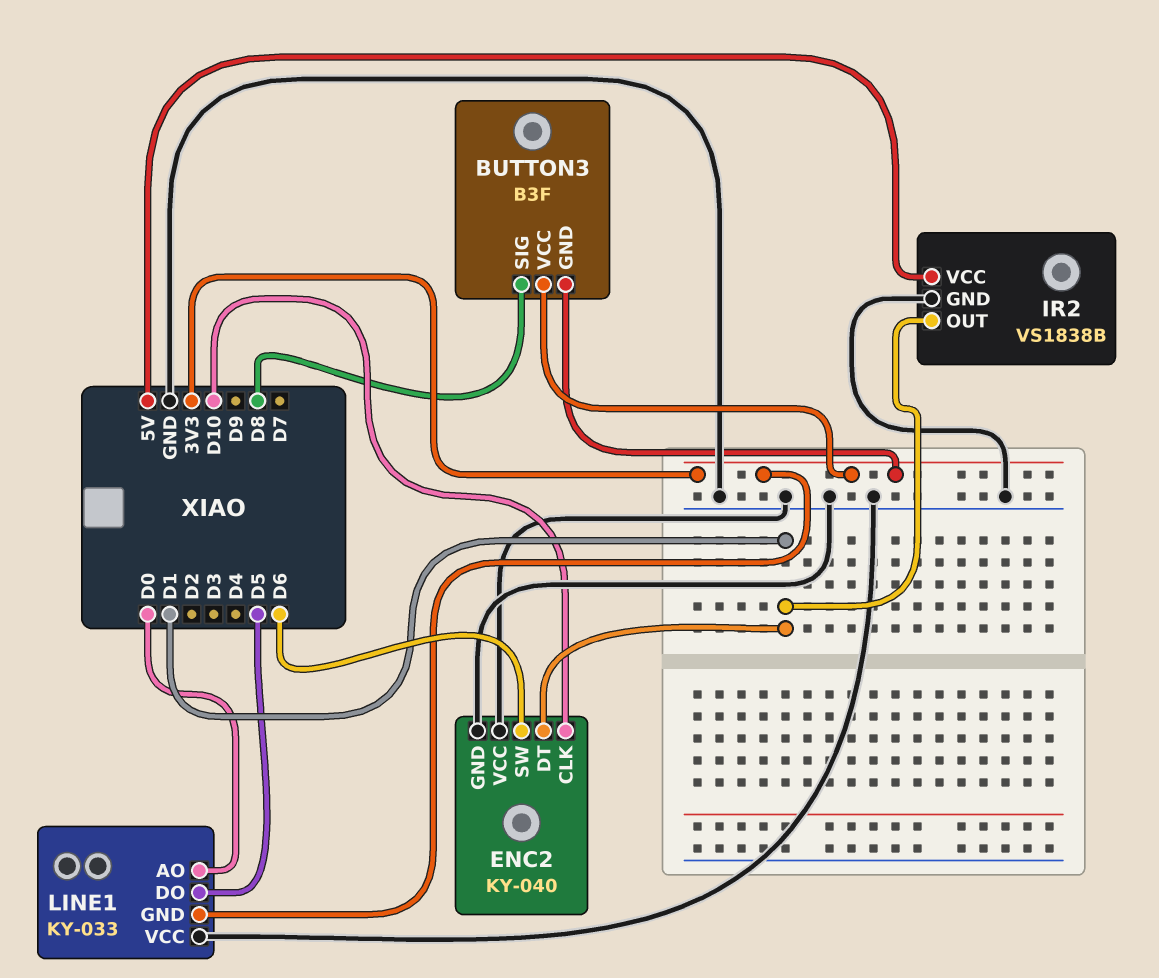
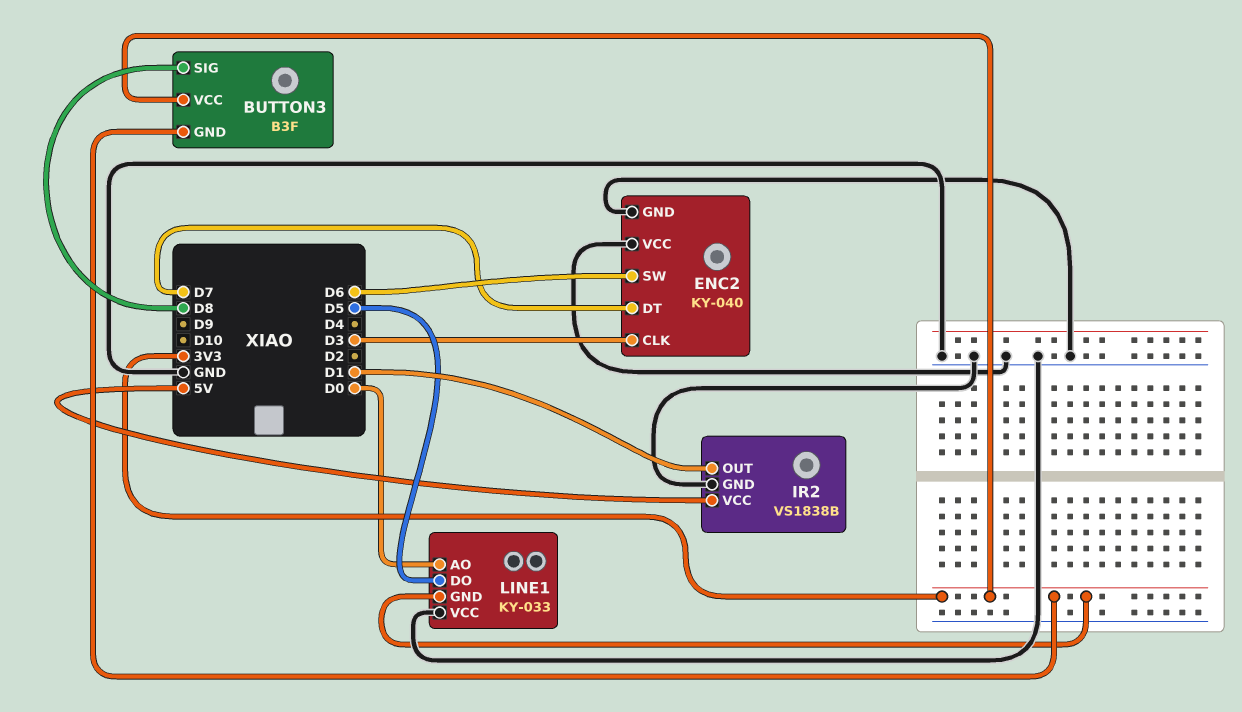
ENC2 pin CLK: D10 -> D3
ENC2 pin DT: D1 -> D7

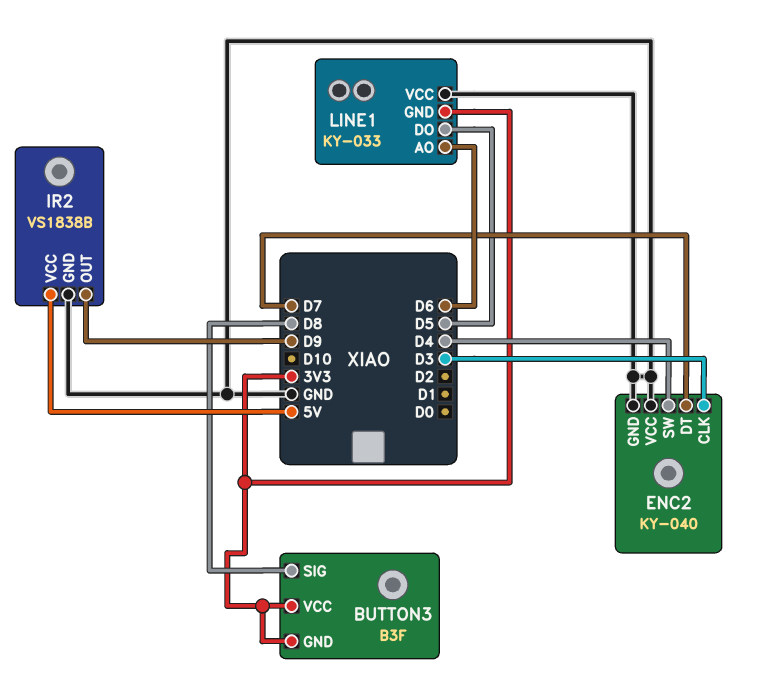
ENC2 pin SW: D6 -> D4
IR2 pin OUT: D1 -> D9
LINE1 pin AO: D0 -> D6

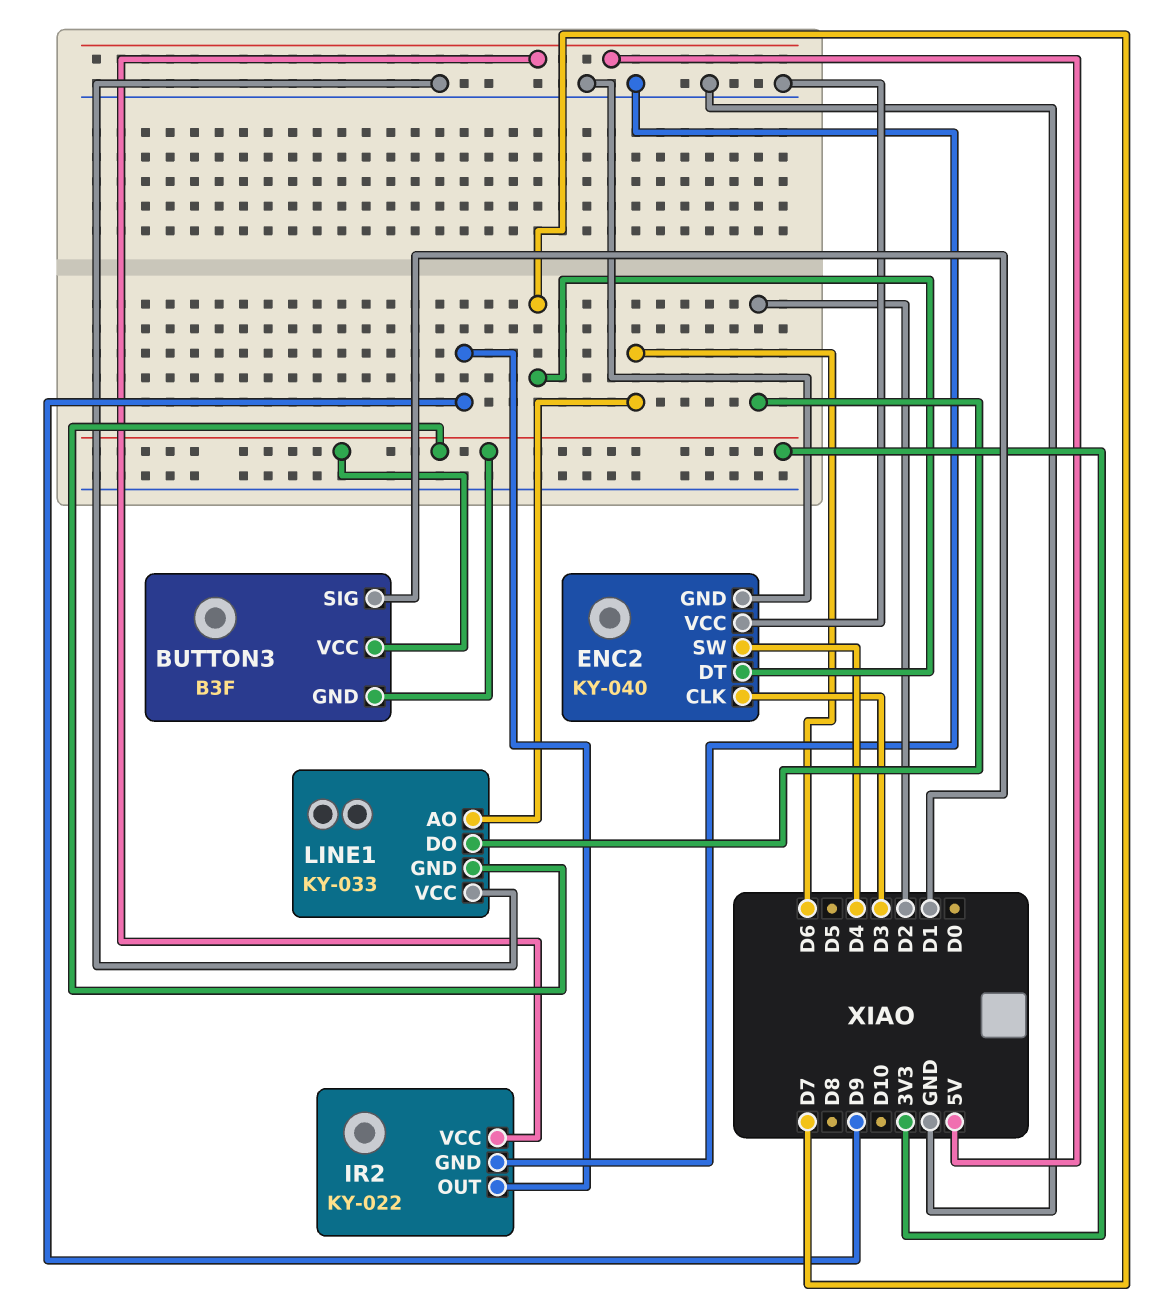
BUTTON3 pin SIG: D8 -> D1
IR2: VS1838B -> KY-022
LINE1 pin DO: D5 -> D2

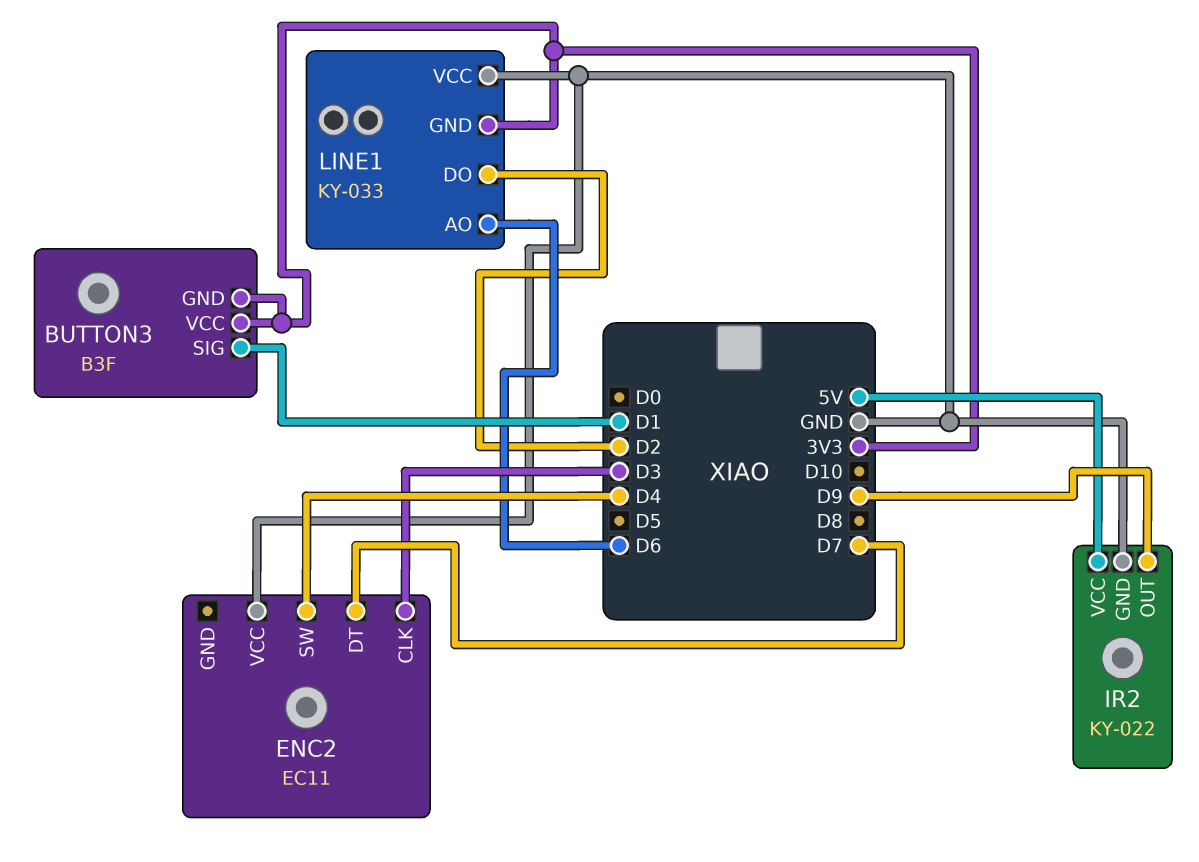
ENC2: KY-040 -> EC11
ENC2 pin GND: GND -> none

